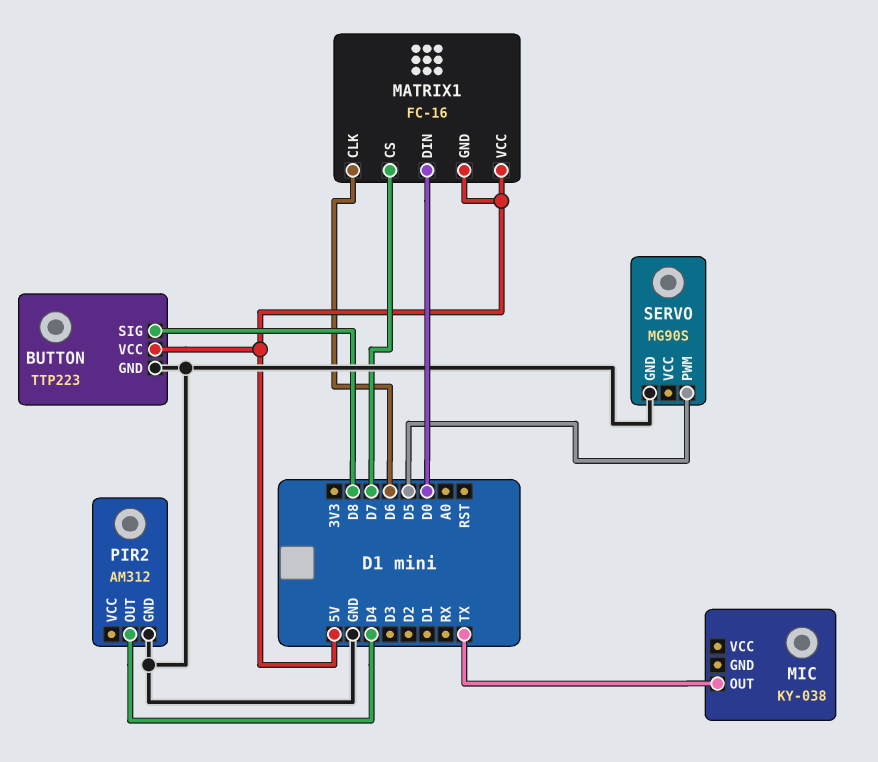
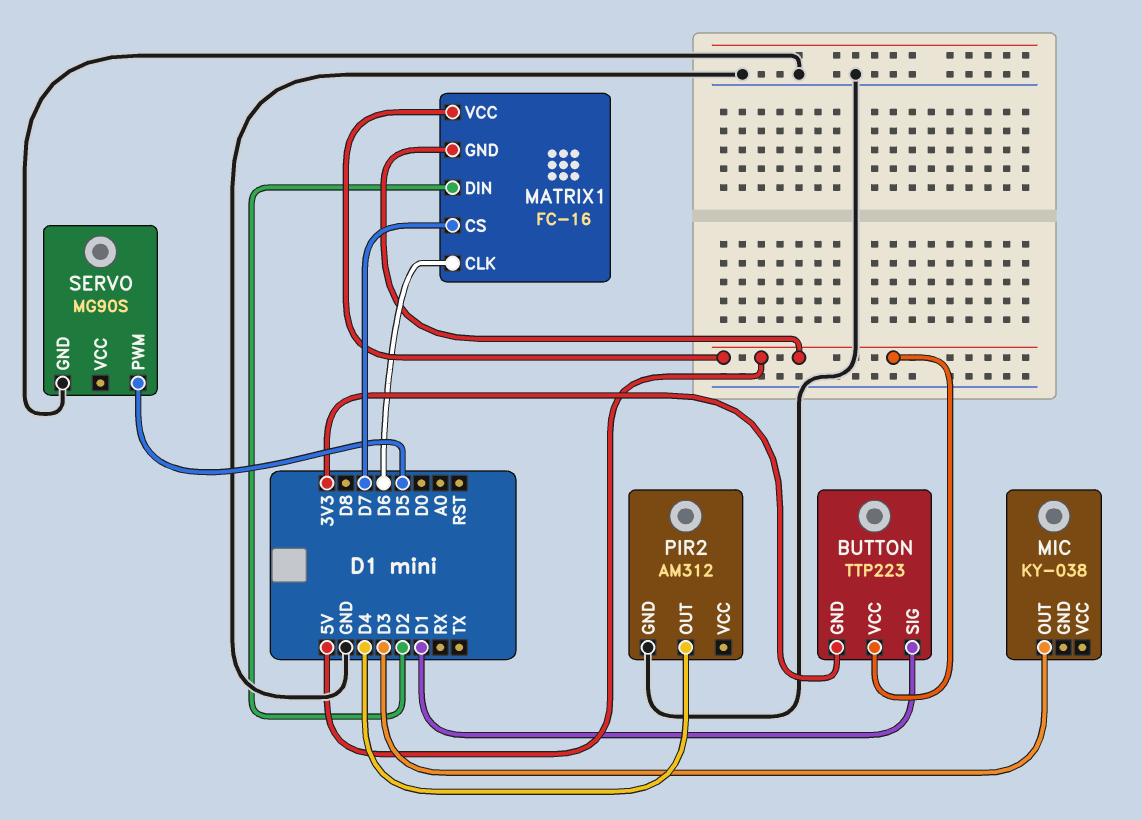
BUTTON pin GND: GND -> 3V3
BUTTON pin SIG: D8 -> D1
MATRIX1 pin DIN: D0 -> D2
MIC pin OUT: TX -> D3

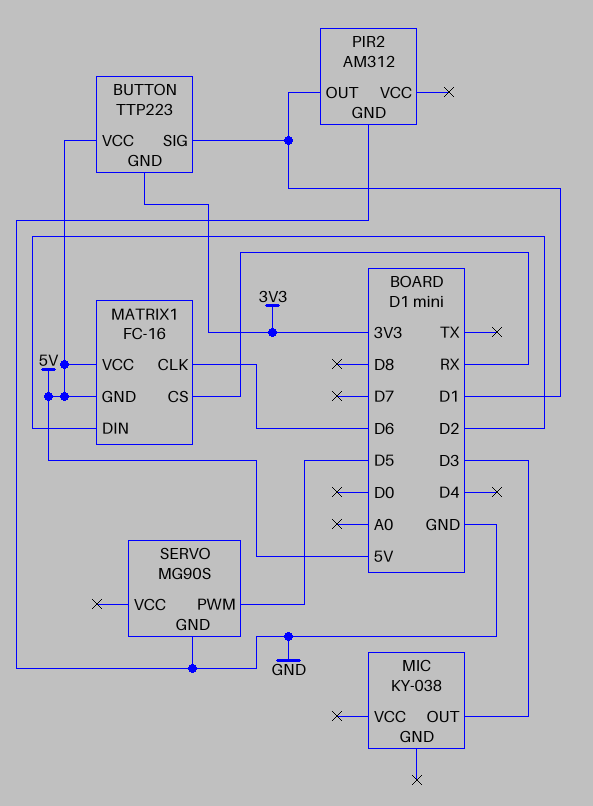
MATRIX1 pin CS: D7 -> RX
PIR2 pin OUT: D4 -> D1

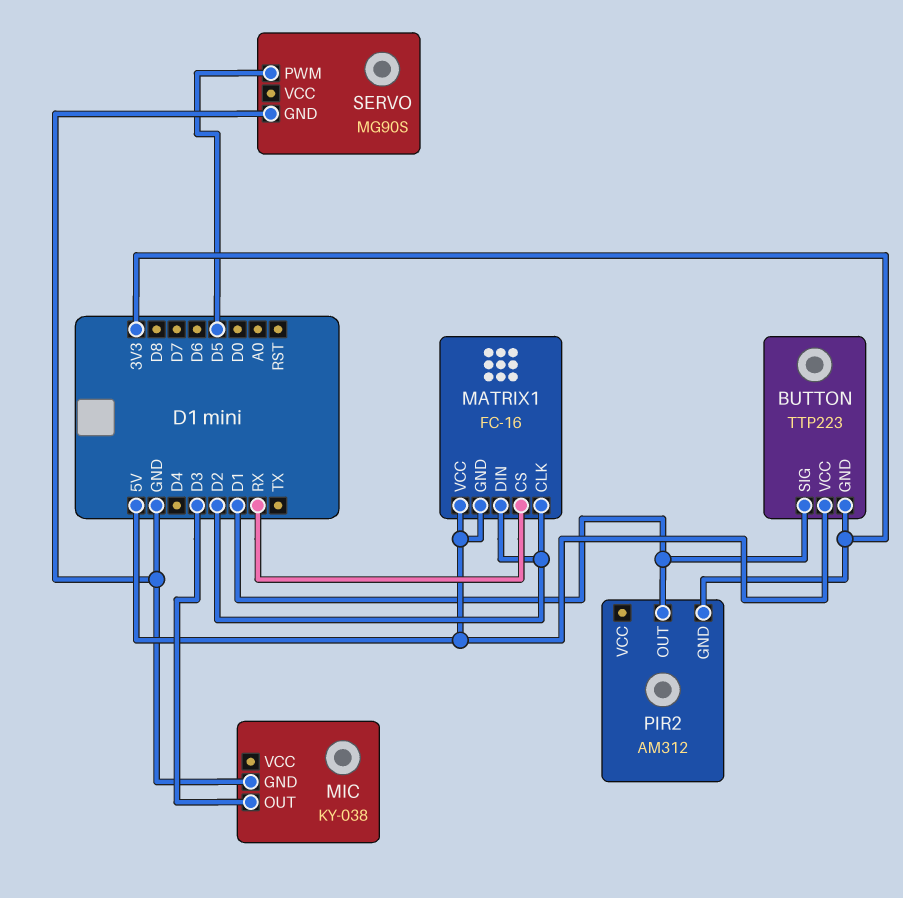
MATRIX1 pin CLK: D6 -> D2
MIC pin GND: none -> GND
PIR2 pin GND: GND -> 3V3

